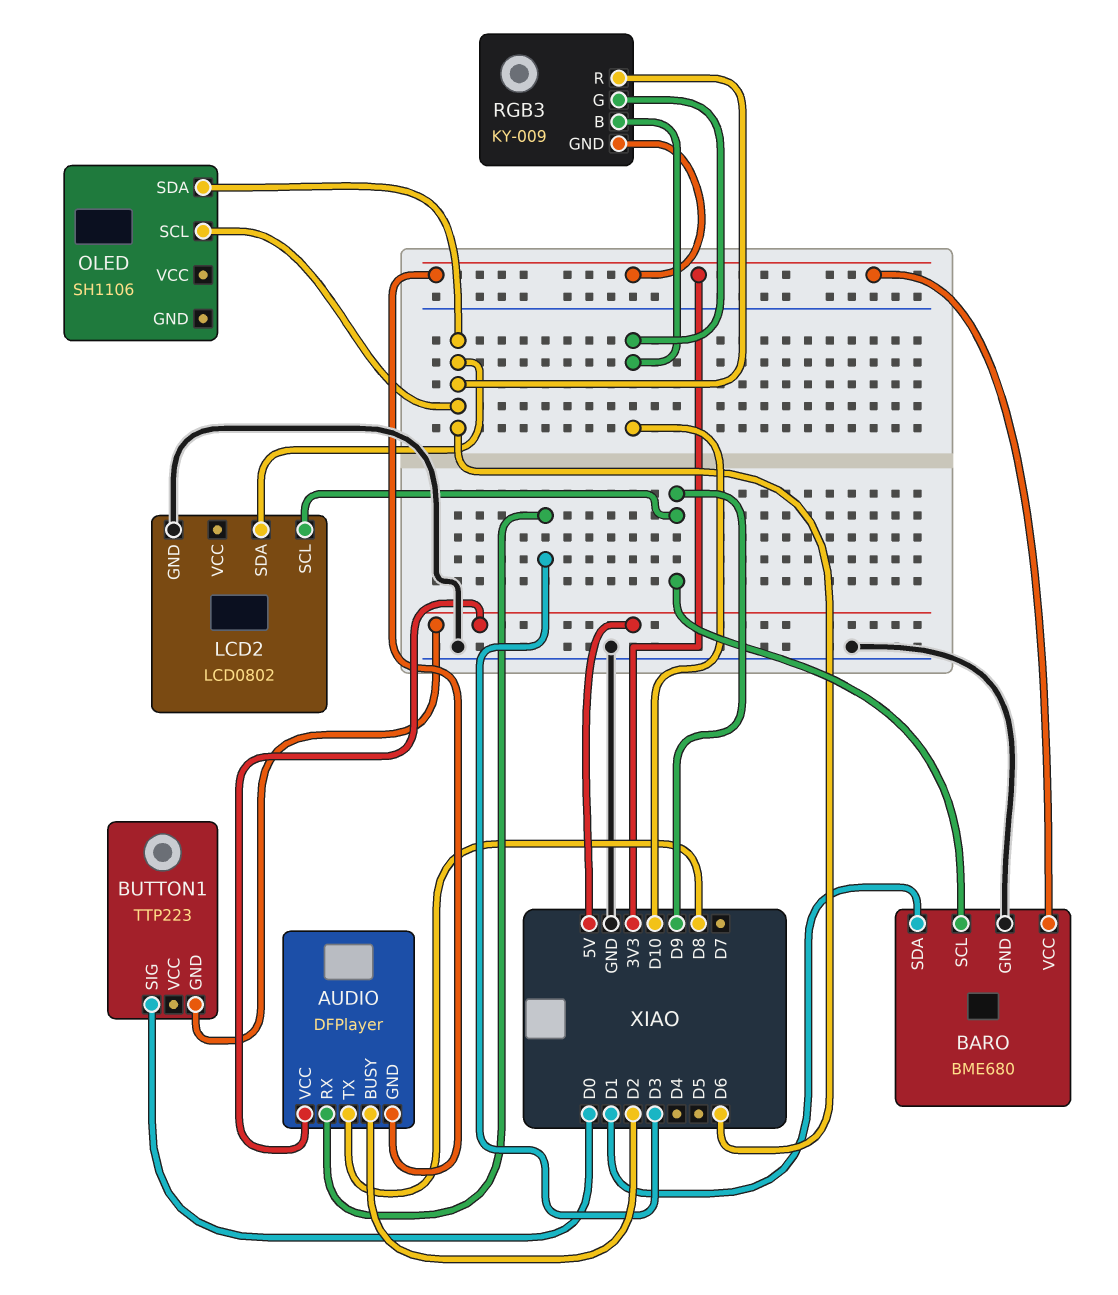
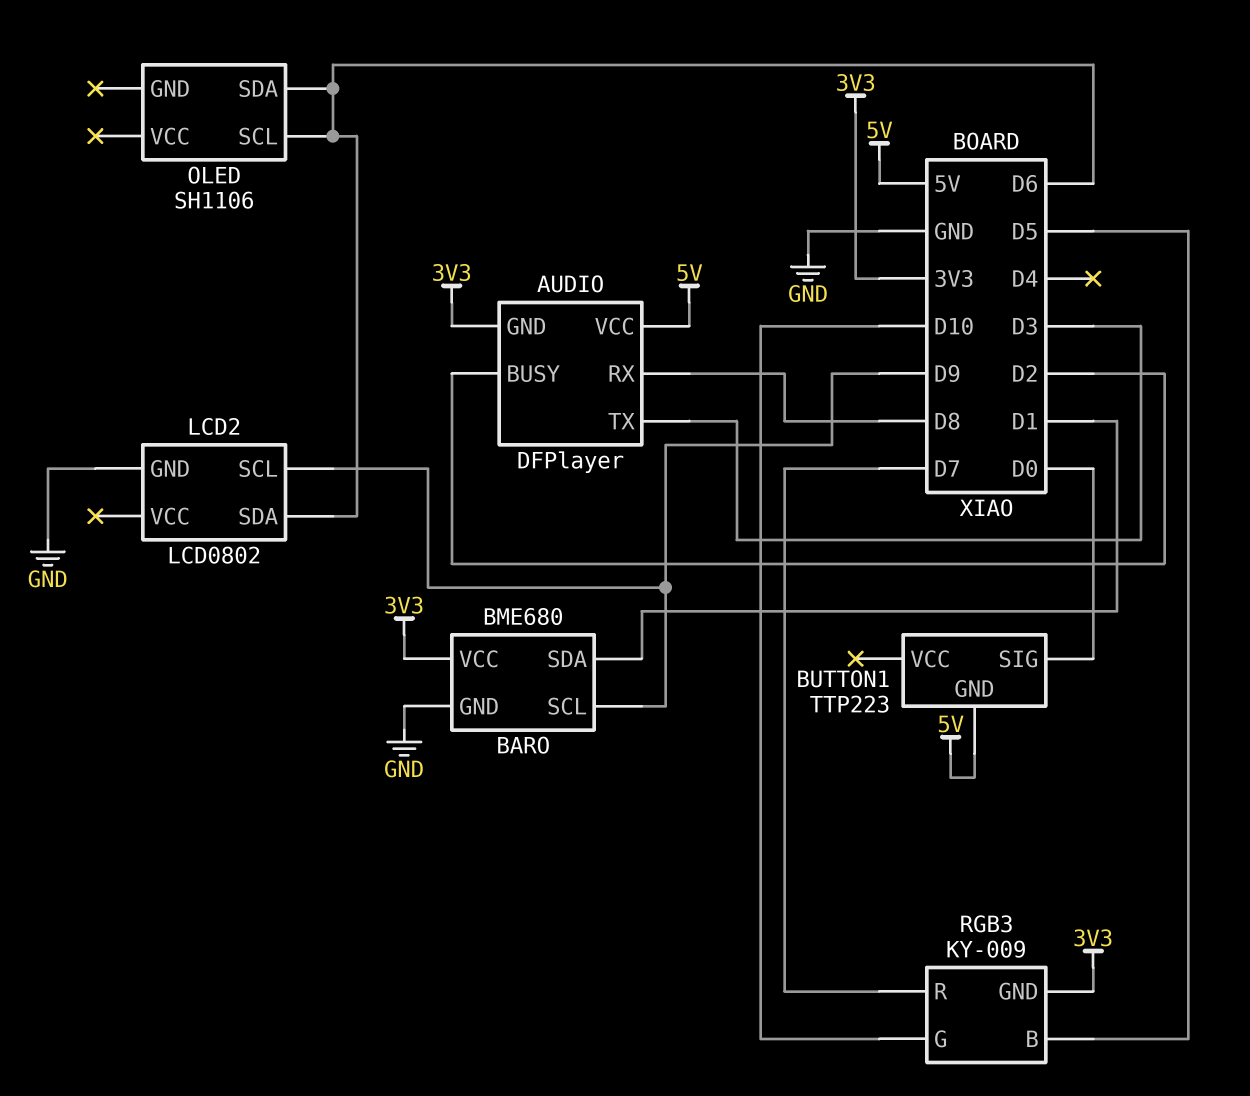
AUDIO pin RX: D3 -> D8
AUDIO pin TX: D8 -> D3
RGB3 pin B: D10 -> D5
RGB3 pin R: D6 -> D7

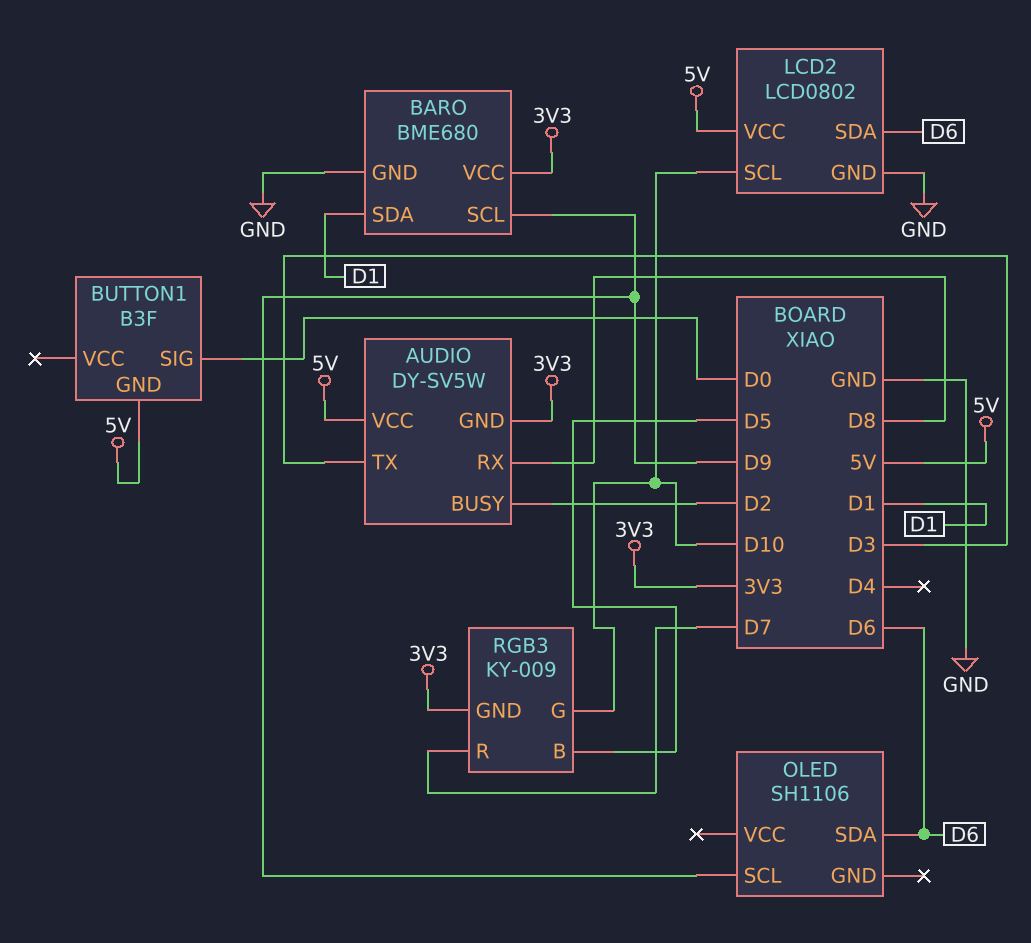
AUDIO: DFPlayer -> DY-SV5W
BUTTON1: TTP223 -> B3F
LCD2 pin SCL: D9 -> D10
LCD2 pin VCC: none -> 5V
OLED pin SCL: D6 -> D9

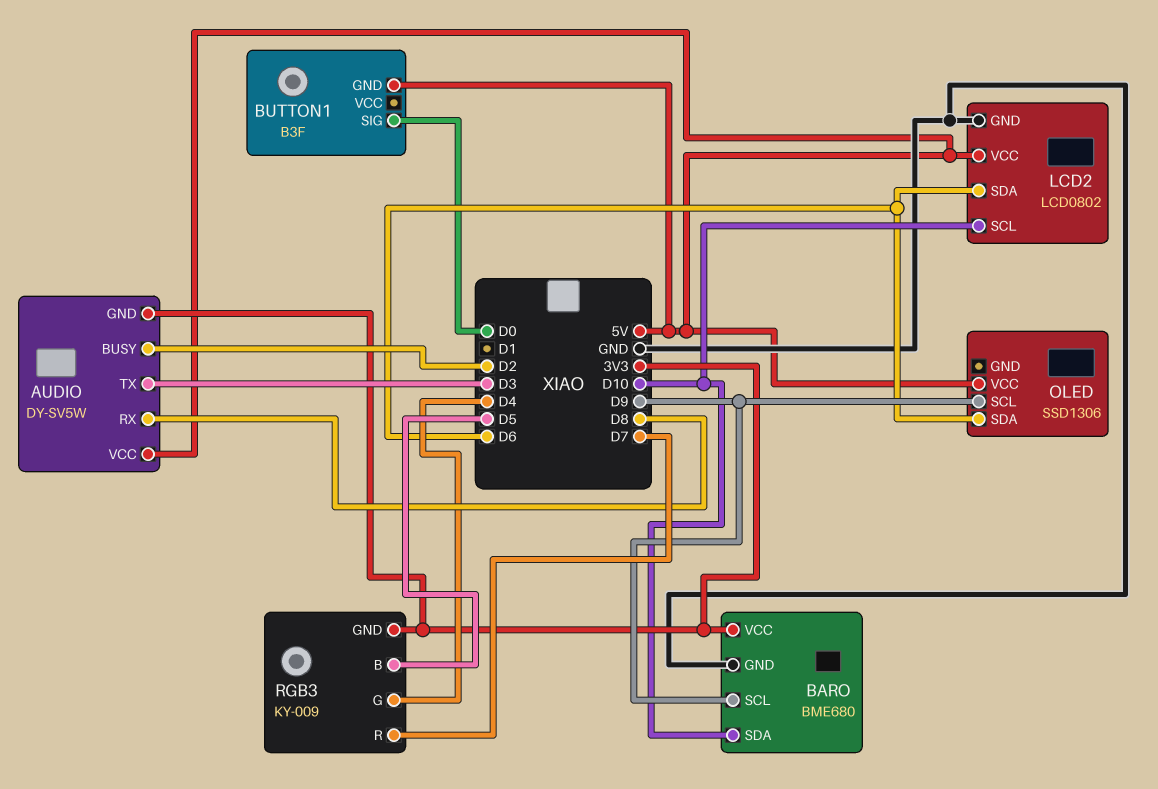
BARO pin SDA: D1 -> D10
OLED: SH1106 -> SSD1306
OLED pin VCC: none -> 5V
RGB3 pin G: D10 -> D4

